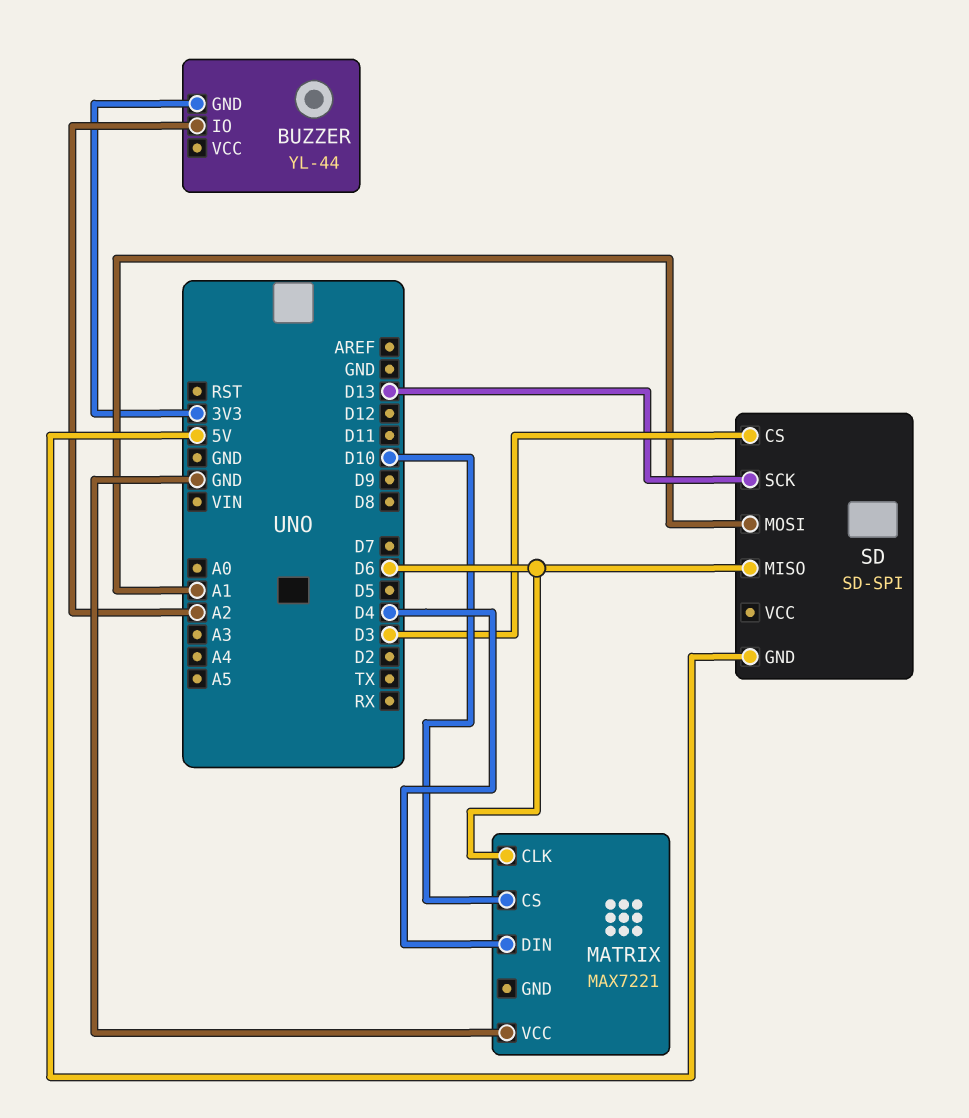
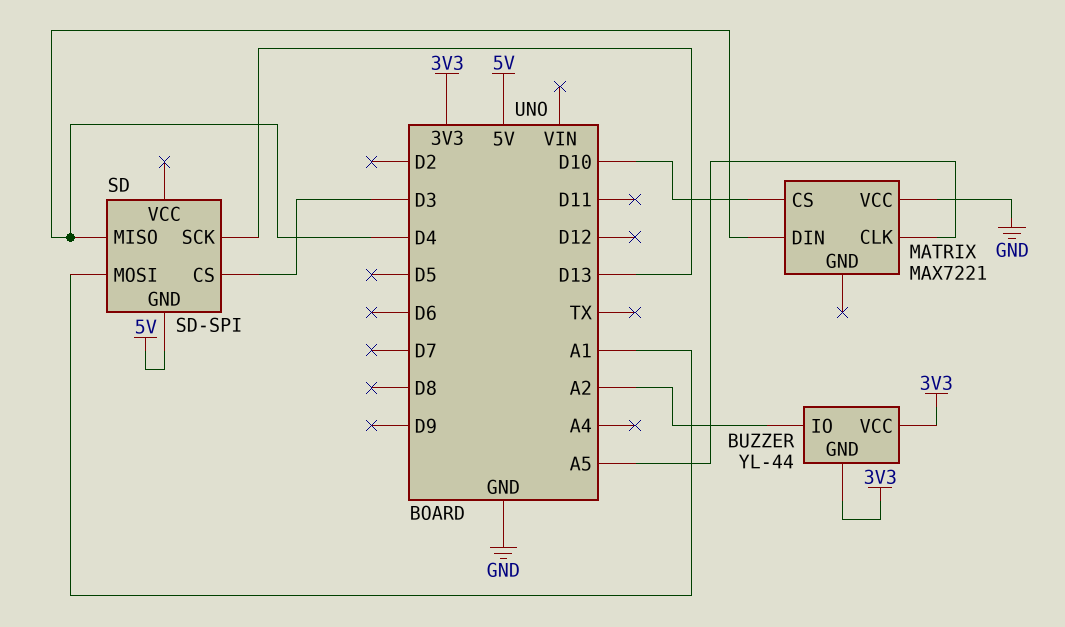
BUZZER pin VCC: none -> 3V3
MATRIX pin CLK: D6 -> A5
SD pin MISO: D6 -> D4

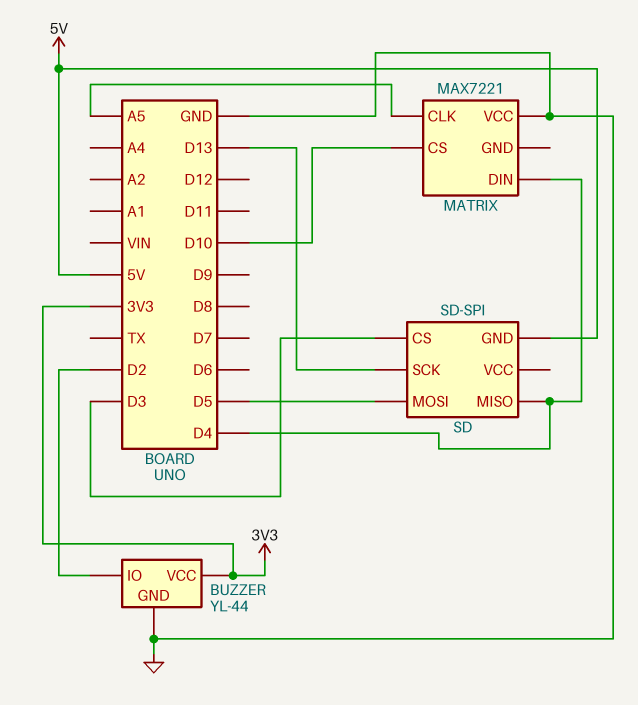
BUZZER pin GND: 3V3 -> GND
BUZZER pin IO: A2 -> D2
SD pin MOSI: A1 -> D5

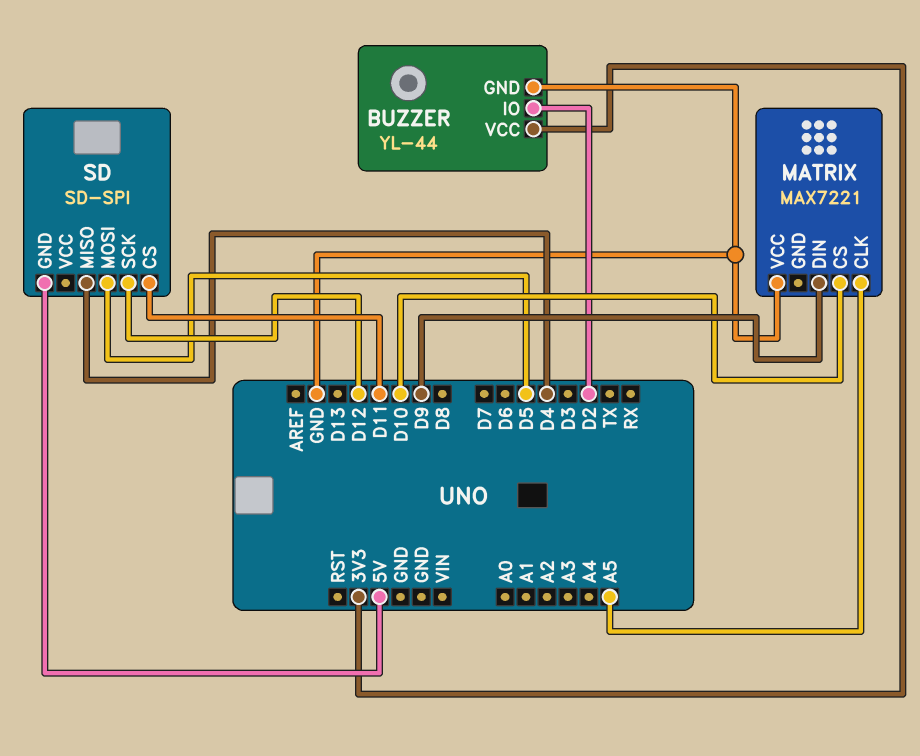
MATRIX pin DIN: D4 -> D9
SD pin CS: D3 -> D11
SD pin SCK: D13 -> D12

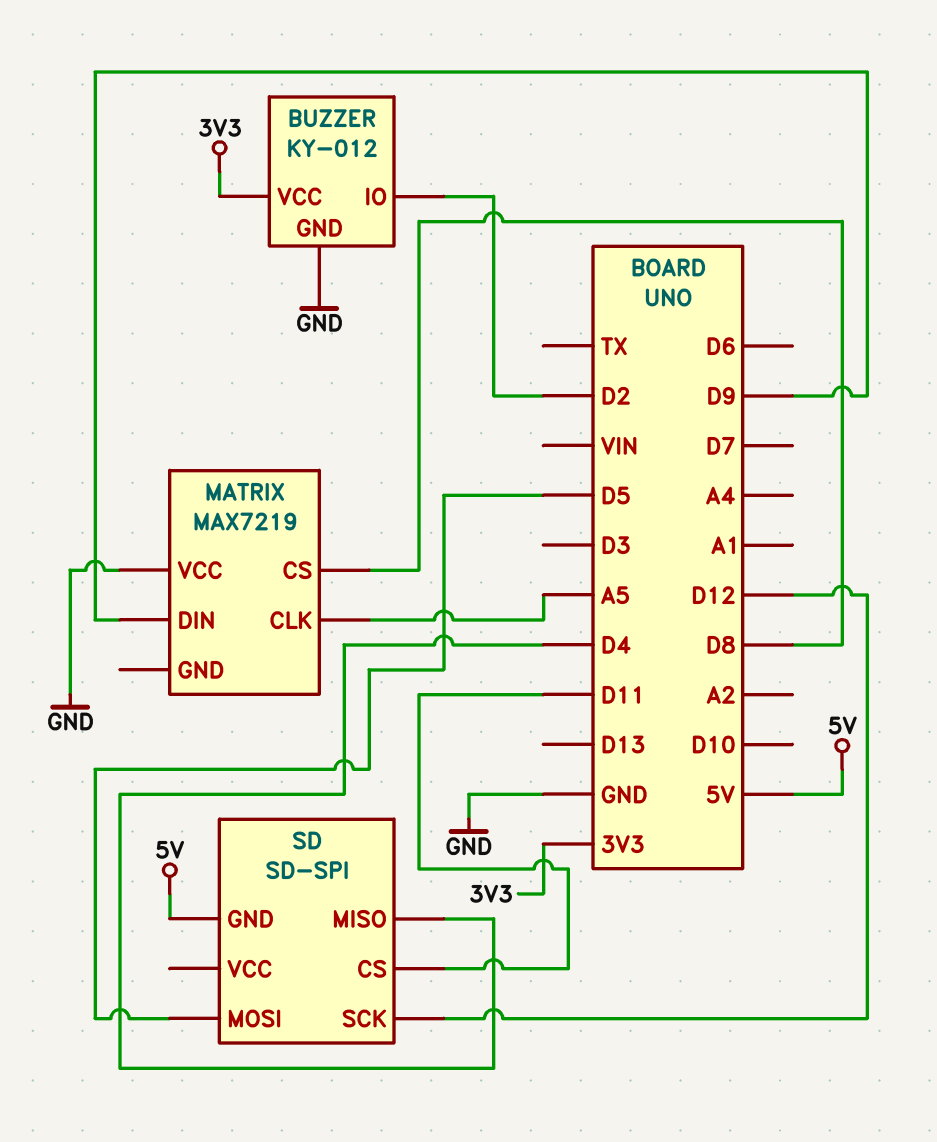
BUZZER: YL-44 -> KY-012
MATRIX: MAX7221 -> MAX7219
MATRIX pin CS: D10 -> D8

